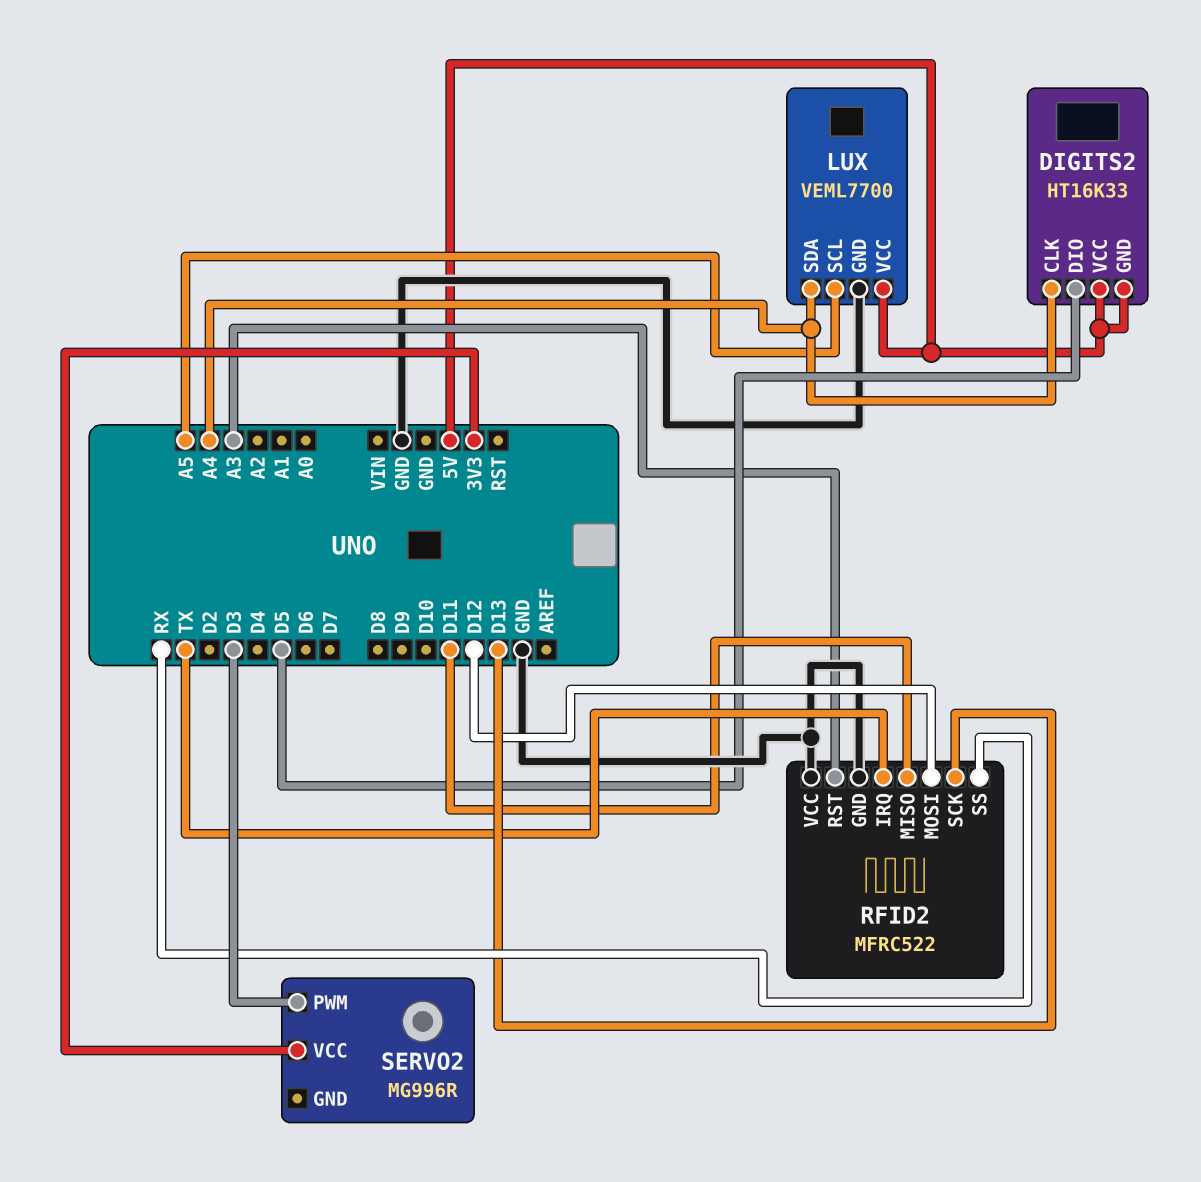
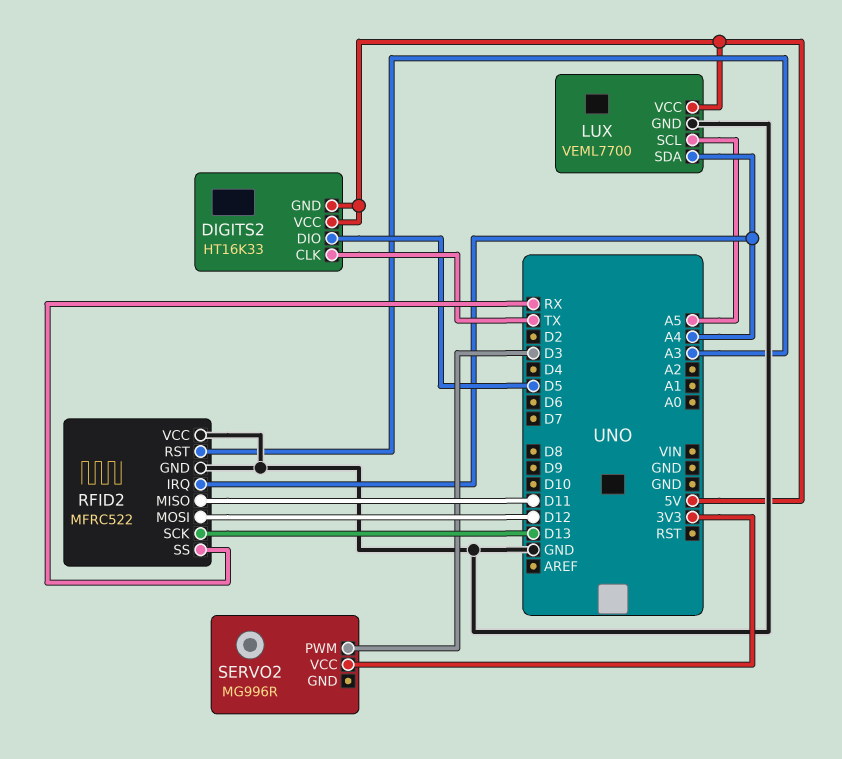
DIGITS2 pin CLK: A4 -> TX
RFID2 pin IRQ: TX -> A4

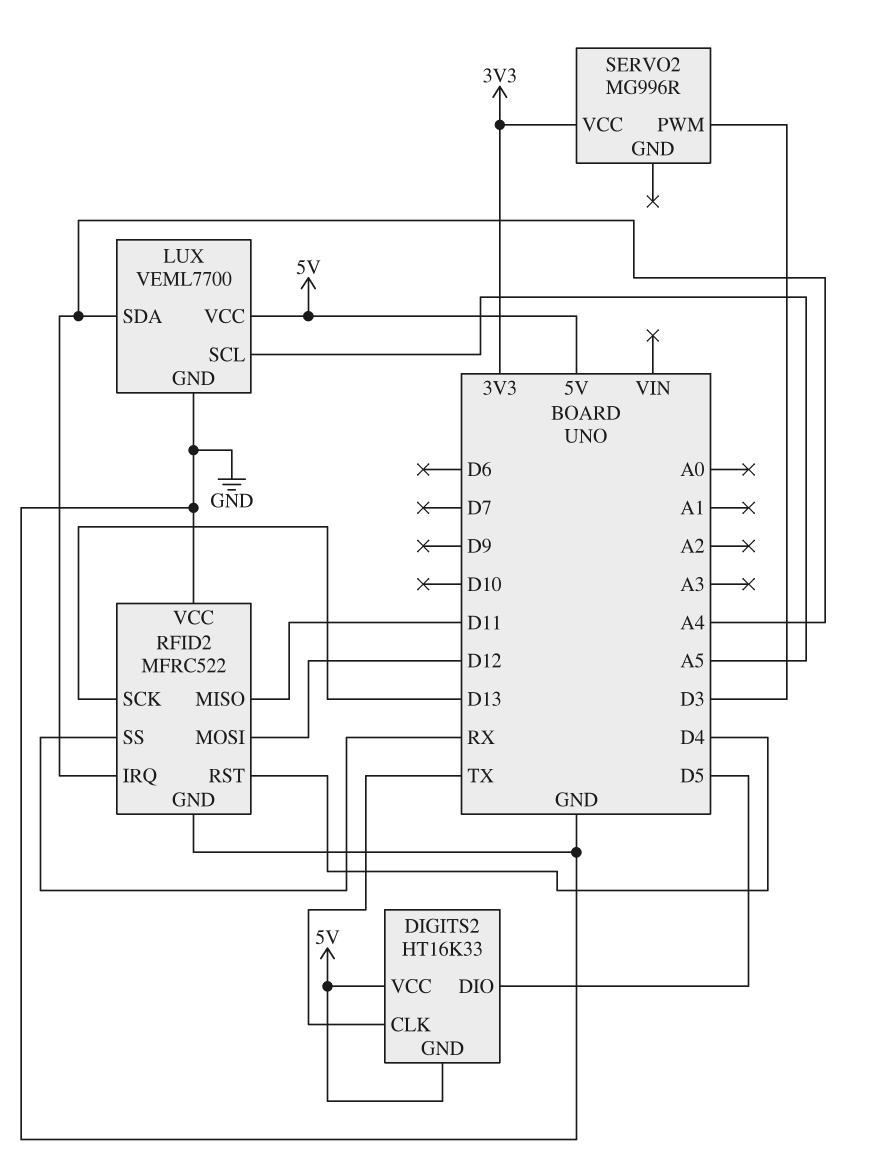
RFID2 pin RST: A3 -> D4

